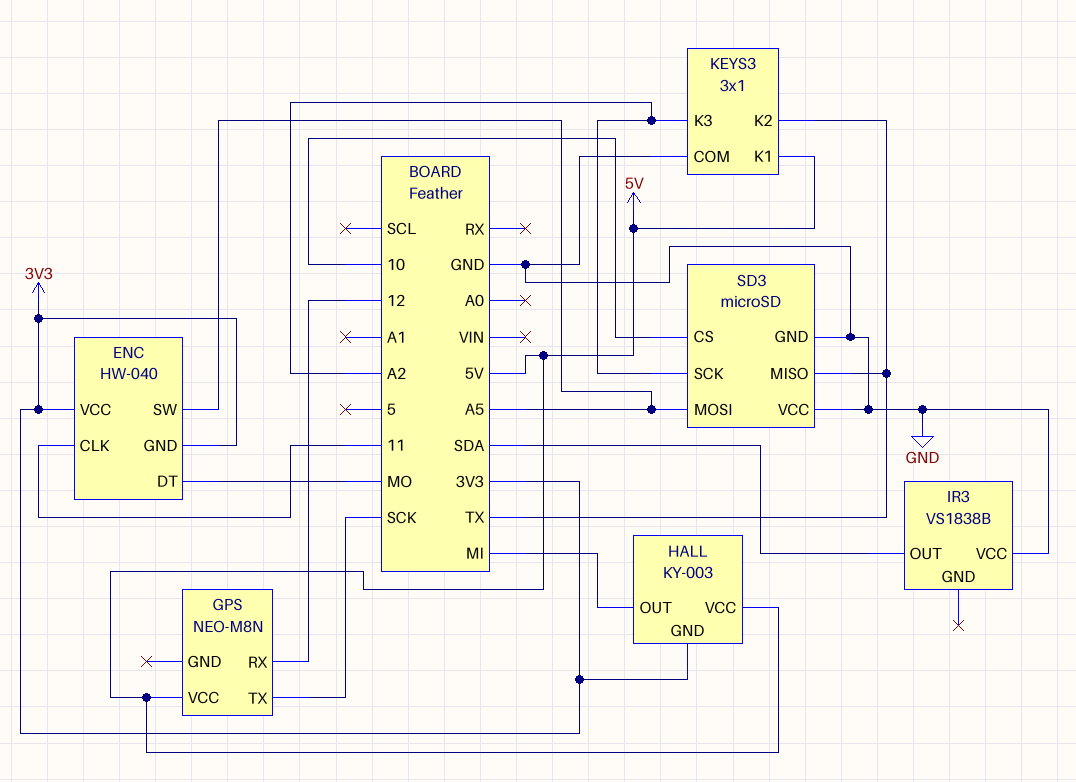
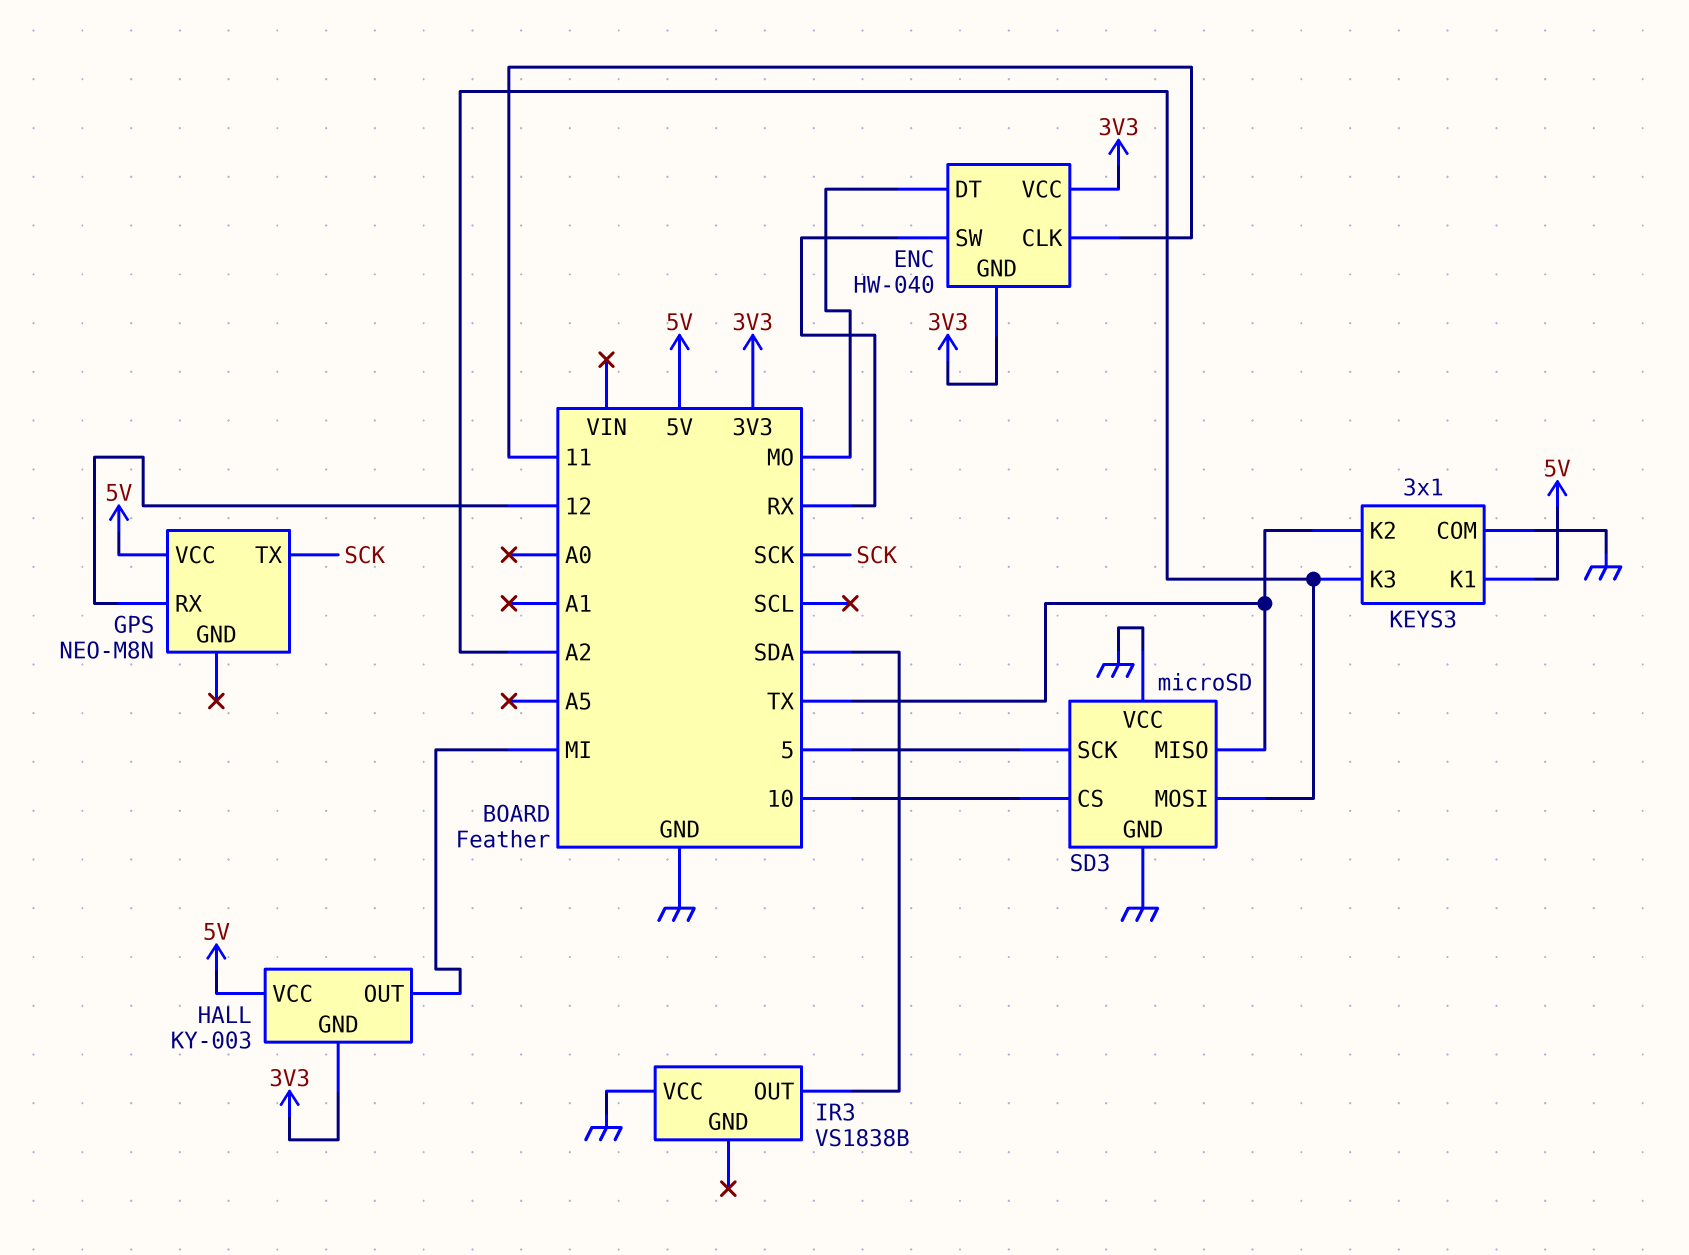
ENC pin SW: A5 -> RX
SD3 pin MOSI: A5 -> A2
SD3 pin SCK: A2 -> 5

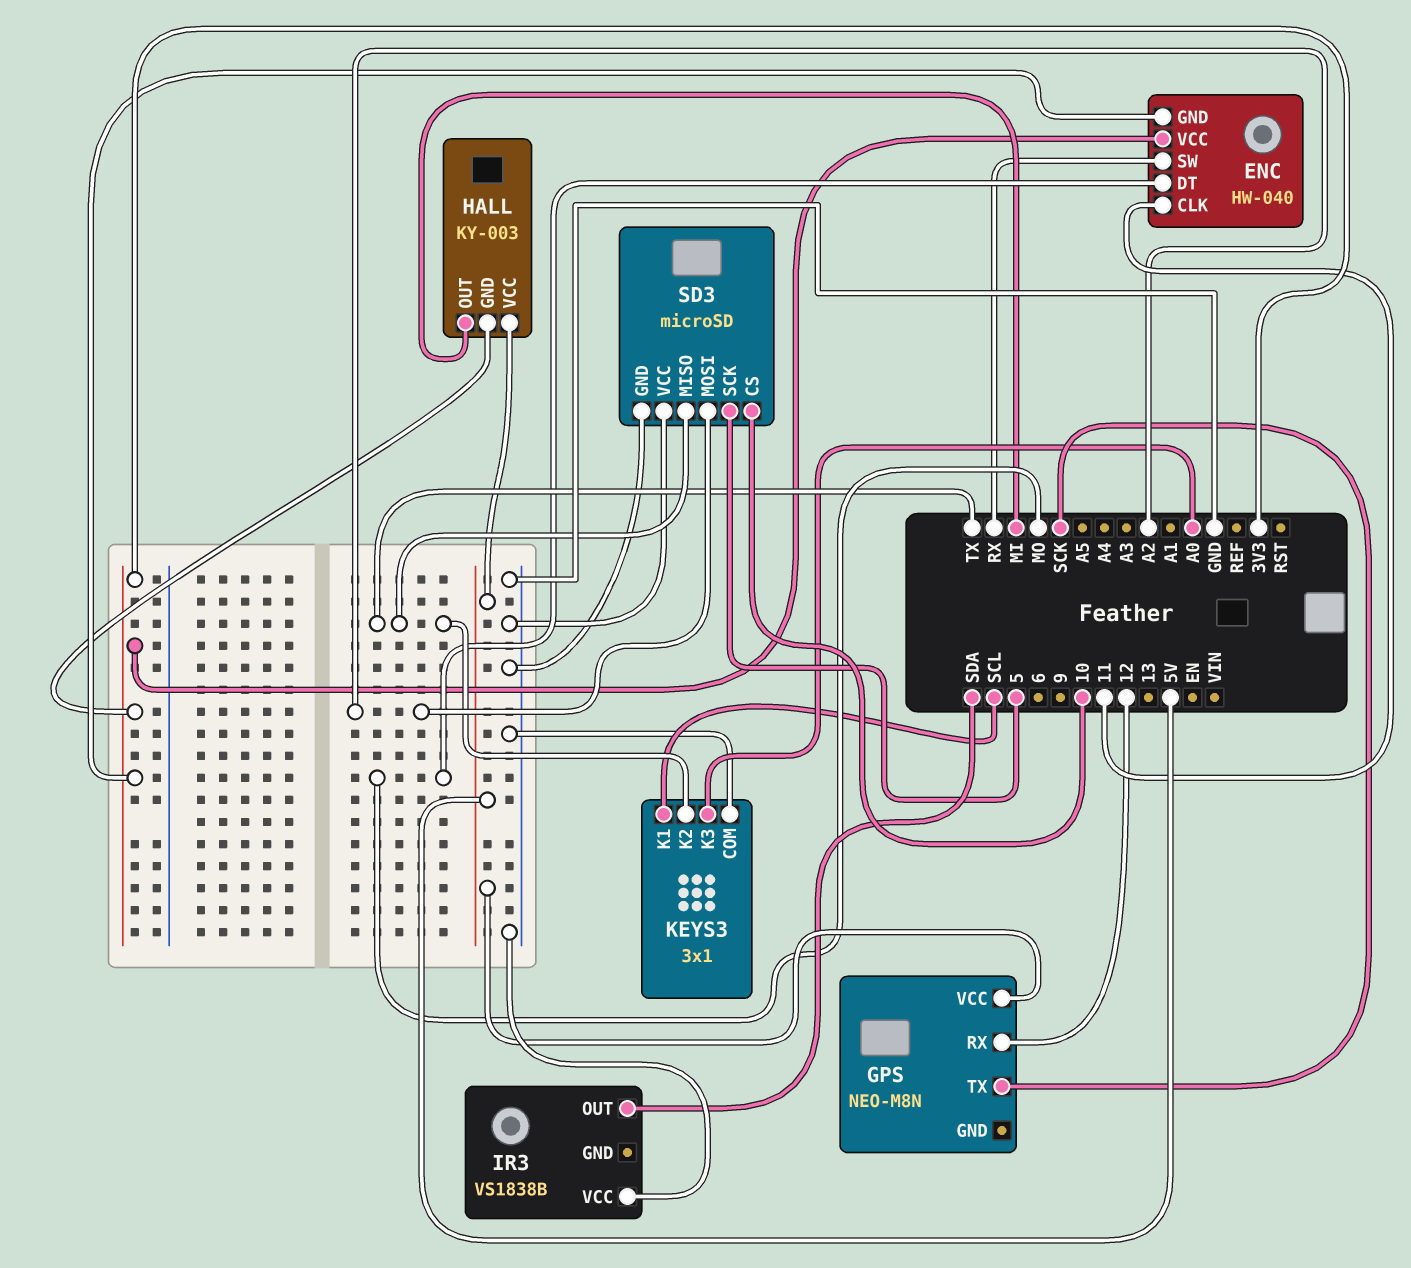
KEYS3 pin K1: 5V -> SCL
KEYS3 pin K3: A2 -> A0

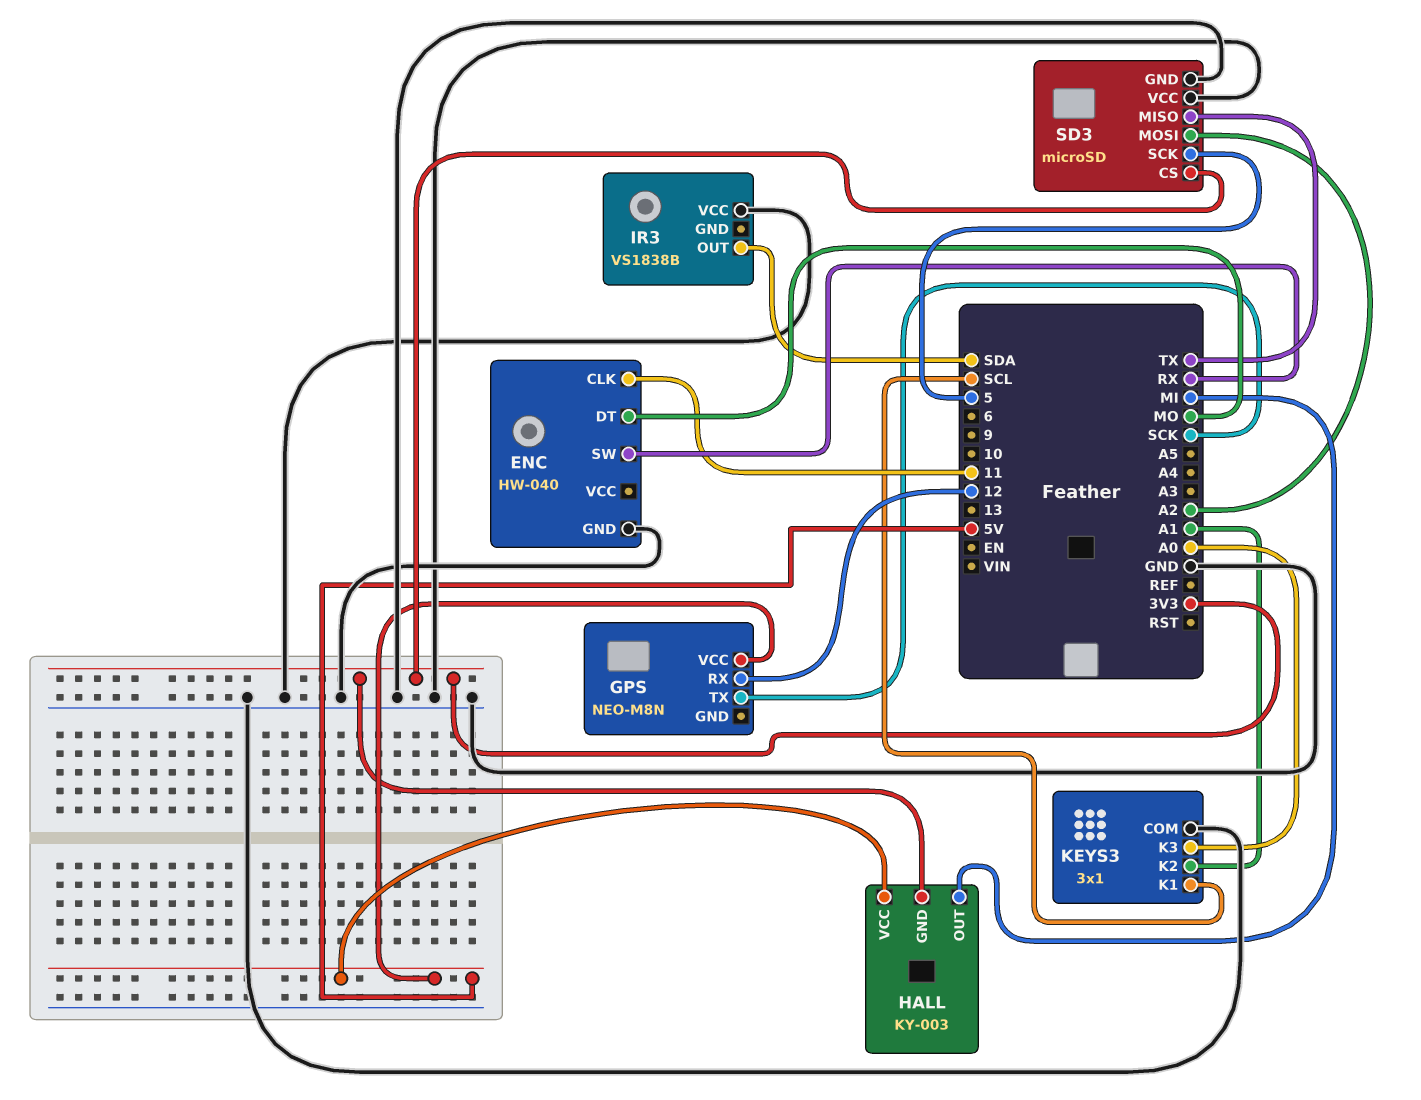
ENC pin GND: 3V3 -> GND
ENC pin VCC: 3V3 -> none
KEYS3 pin K2: TX -> A1
SD3 pin CS: 10 -> 3V3

